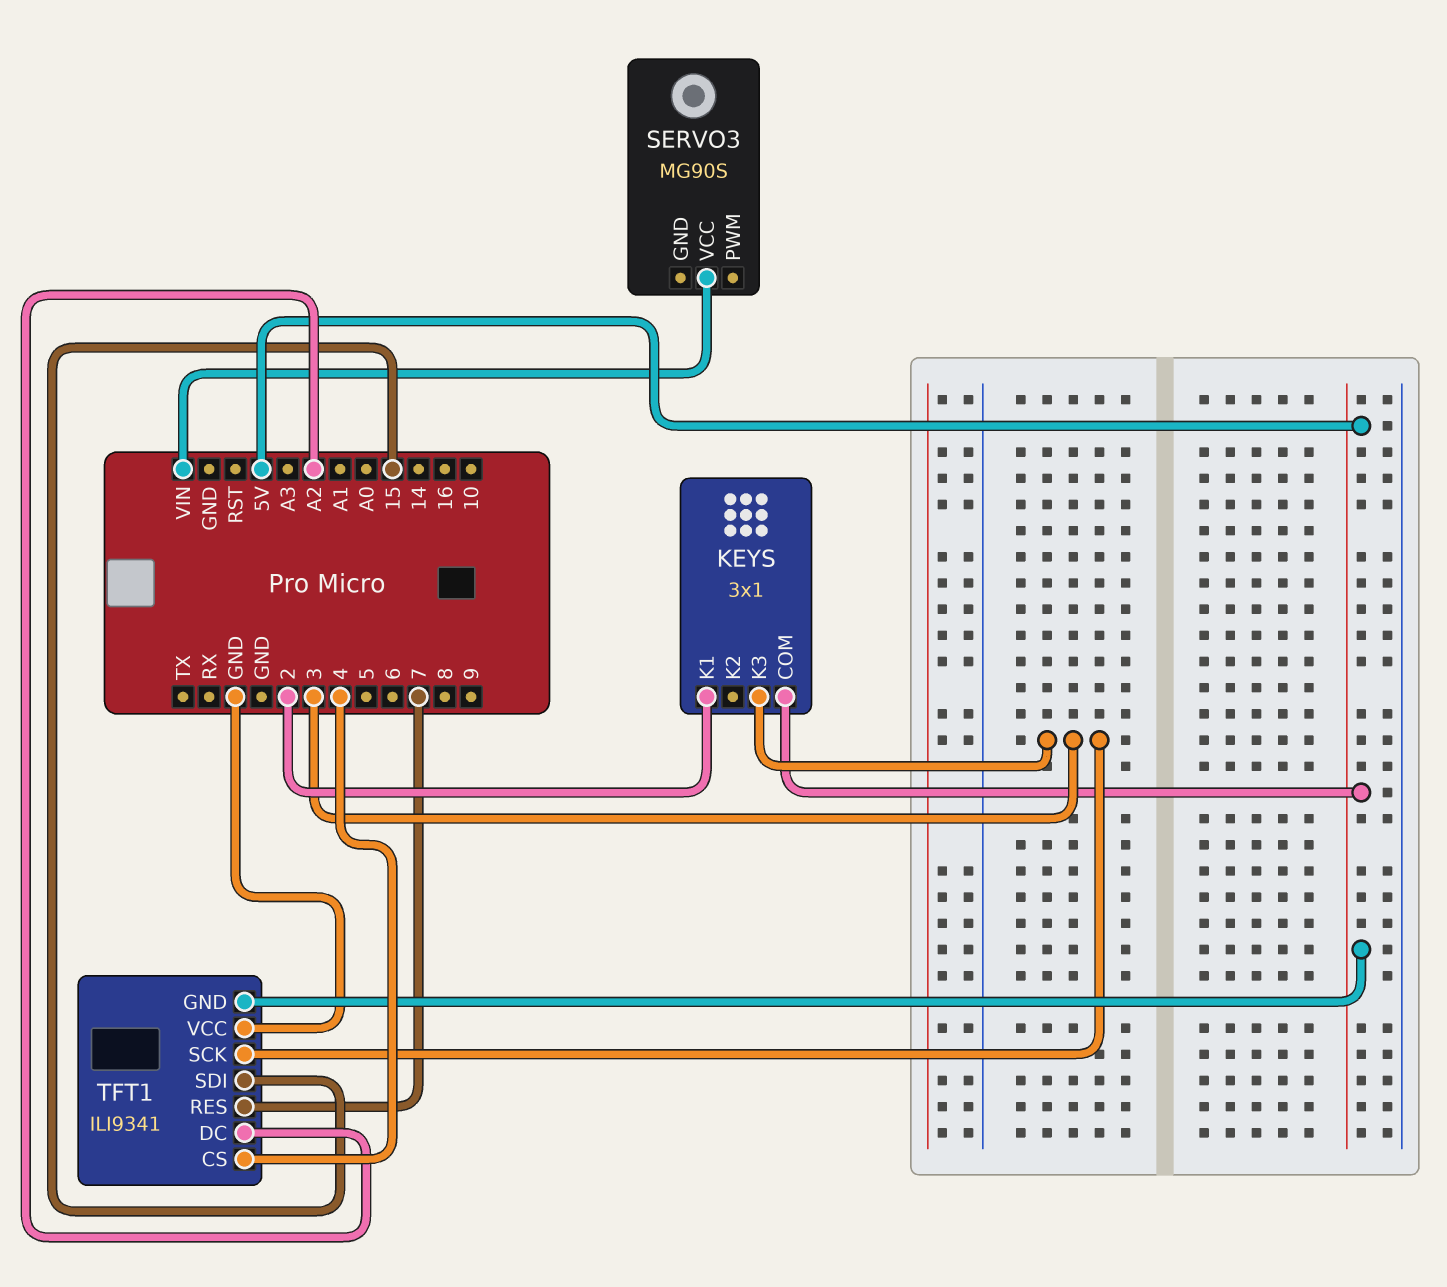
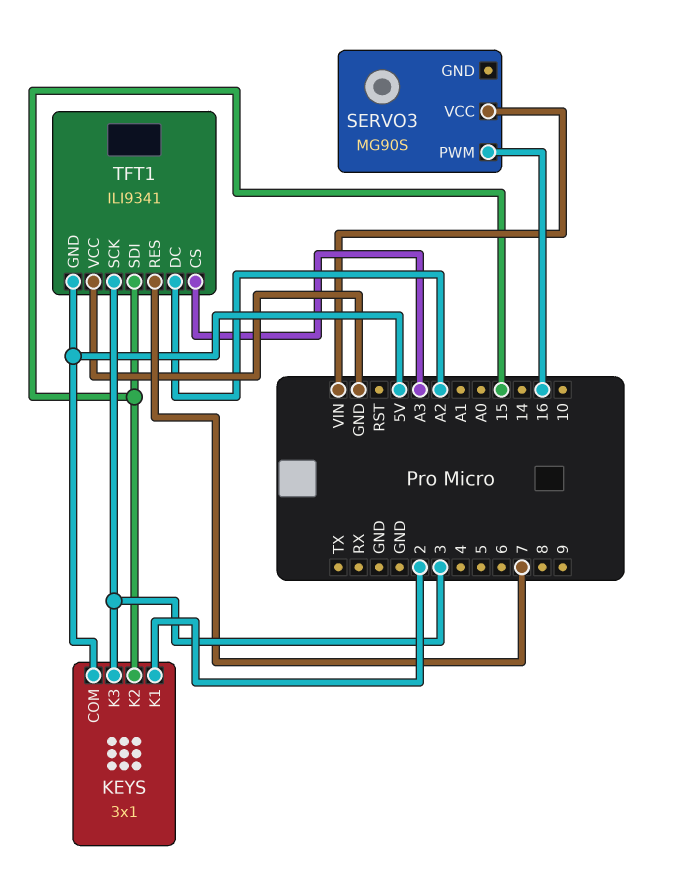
KEYS pin K2: none -> 15
SERVO3 pin PWM: none -> 16
TFT1 pin CS: 4 -> A3

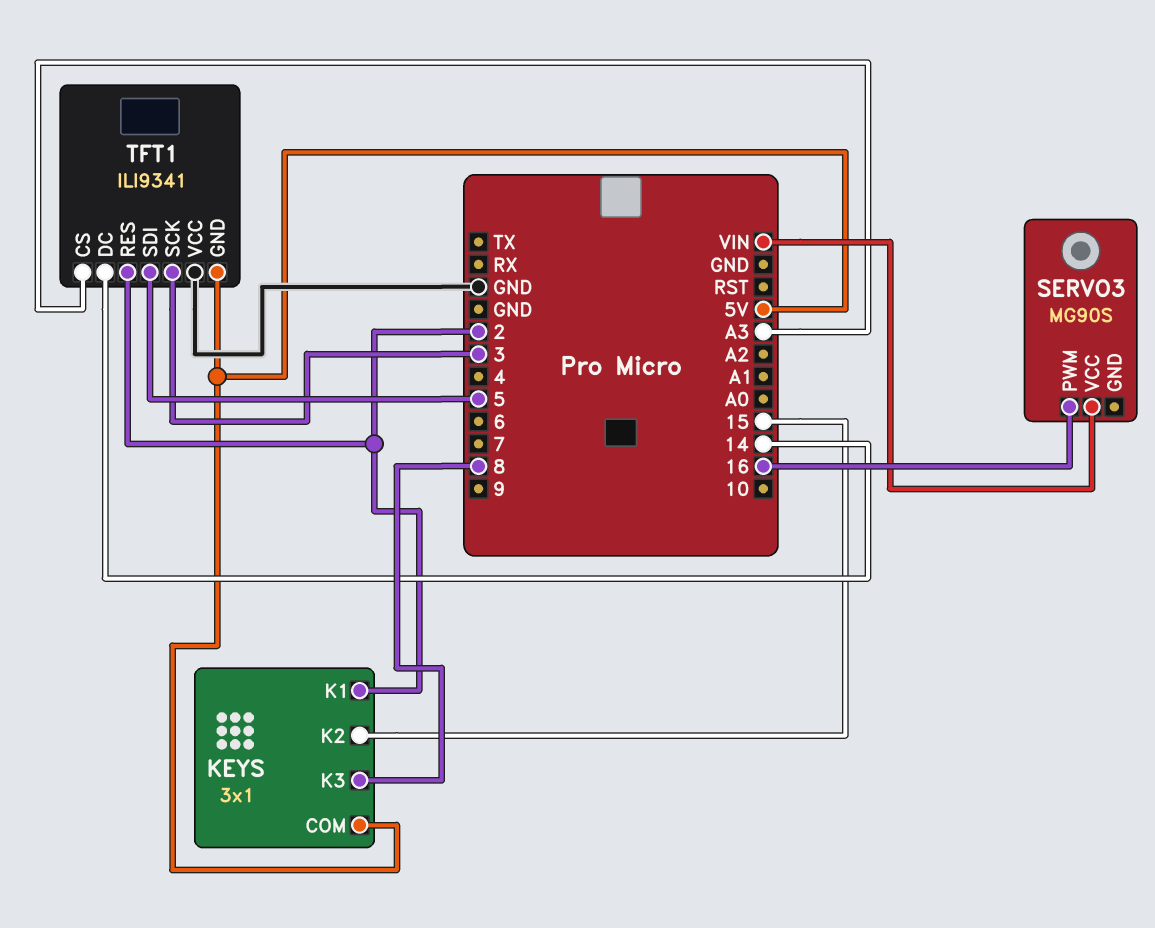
KEYS pin K3: 3 -> 8
TFT1 pin DC: A2 -> 14
TFT1 pin RES: 7 -> 2
TFT1 pin SDI: 15 -> 5

